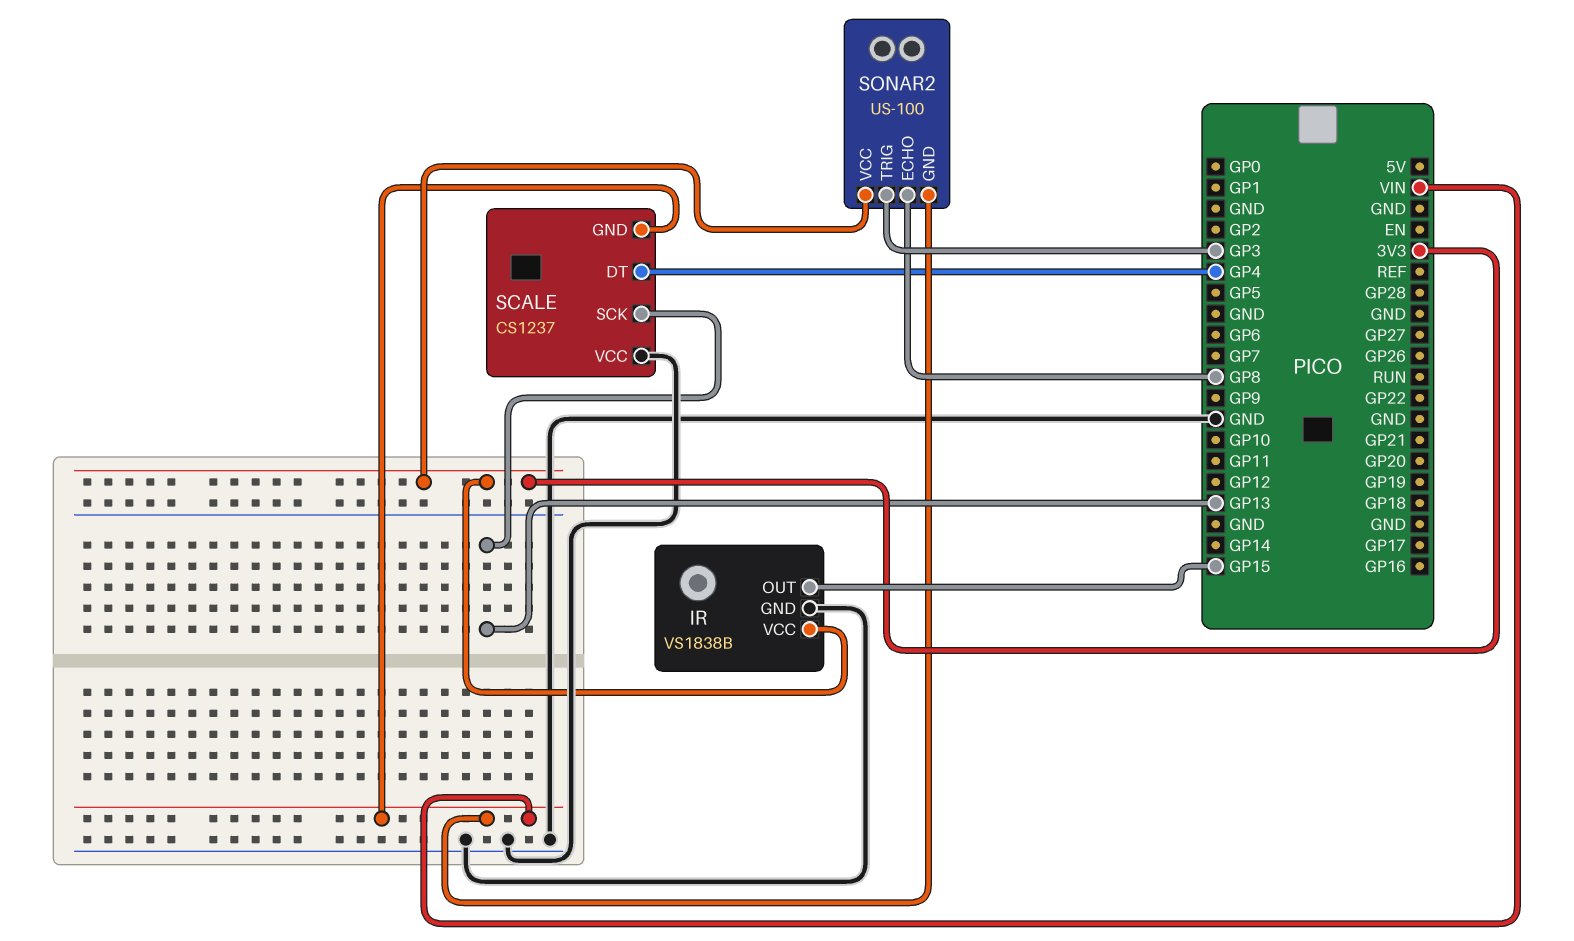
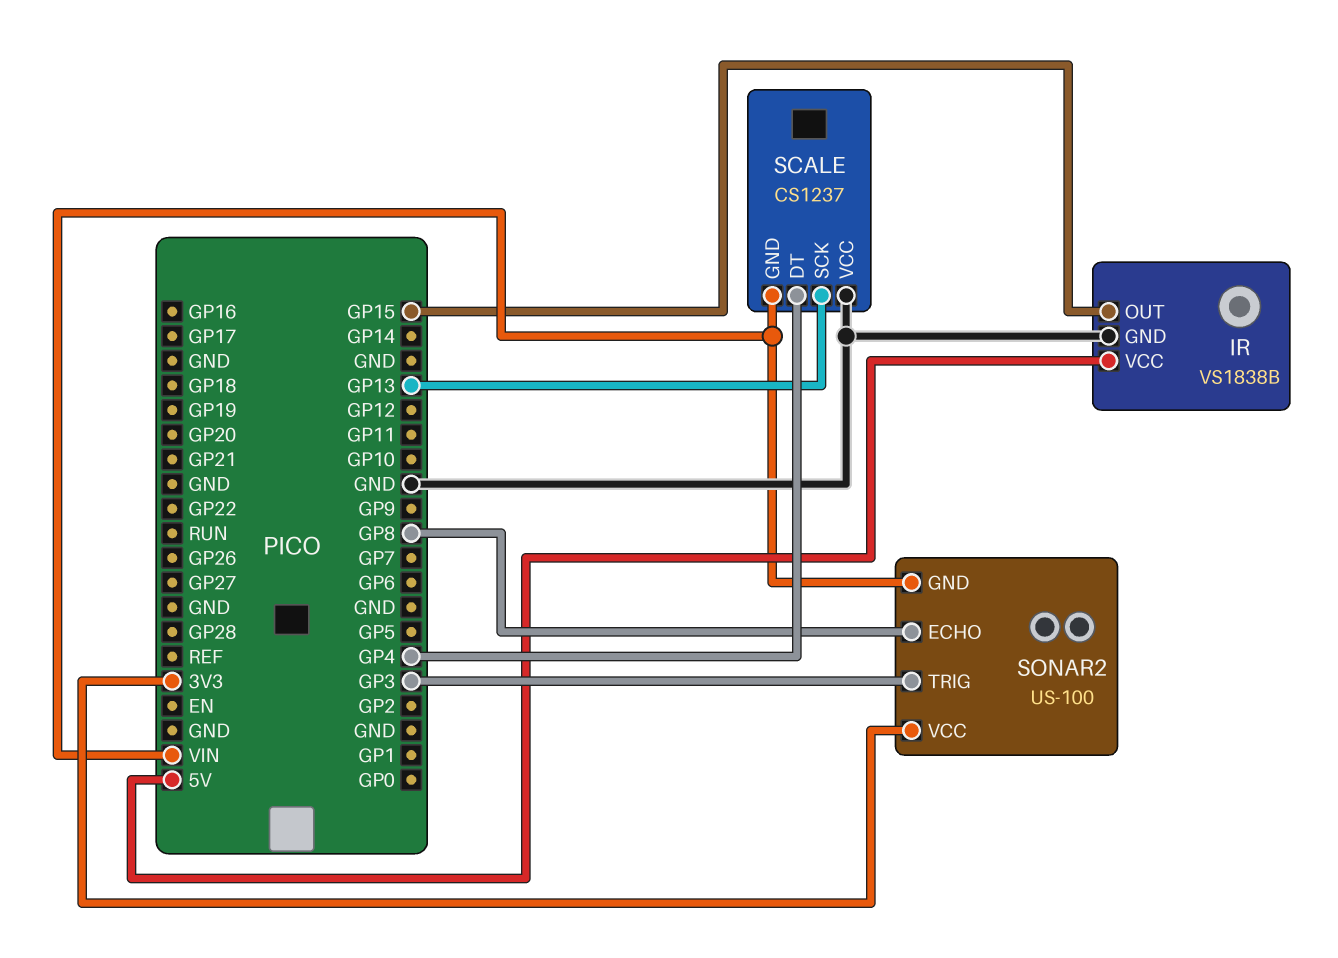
IR pin VCC: 3V3 -> 5V

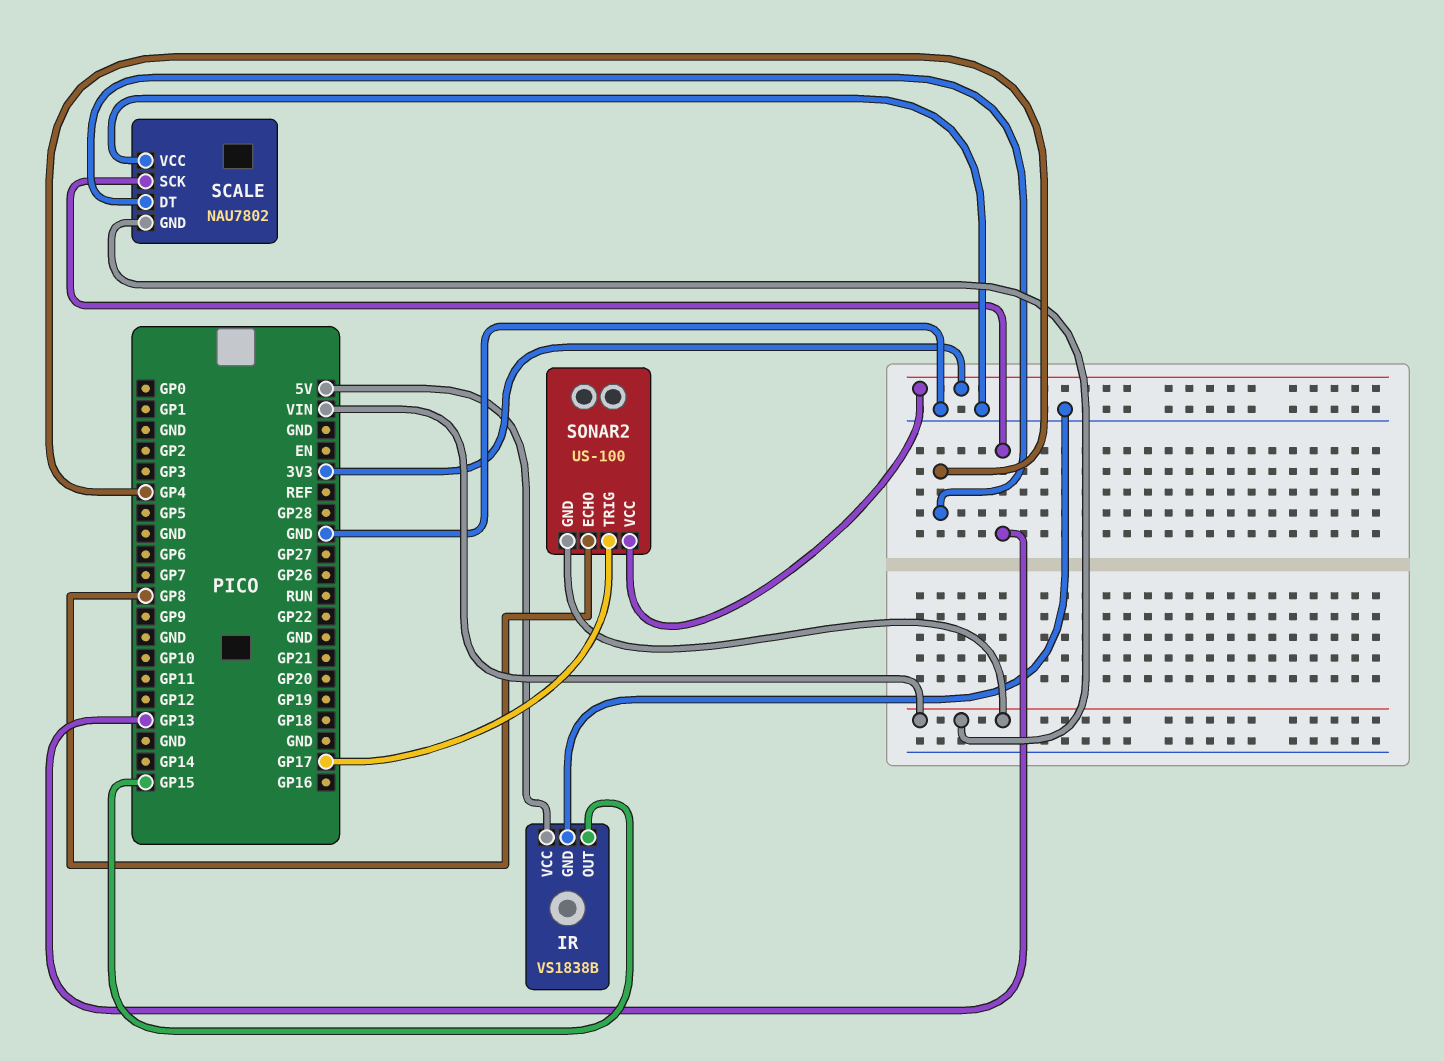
SCALE: CS1237 -> NAU7802
SONAR2 pin TRIG: GP3 -> GP17

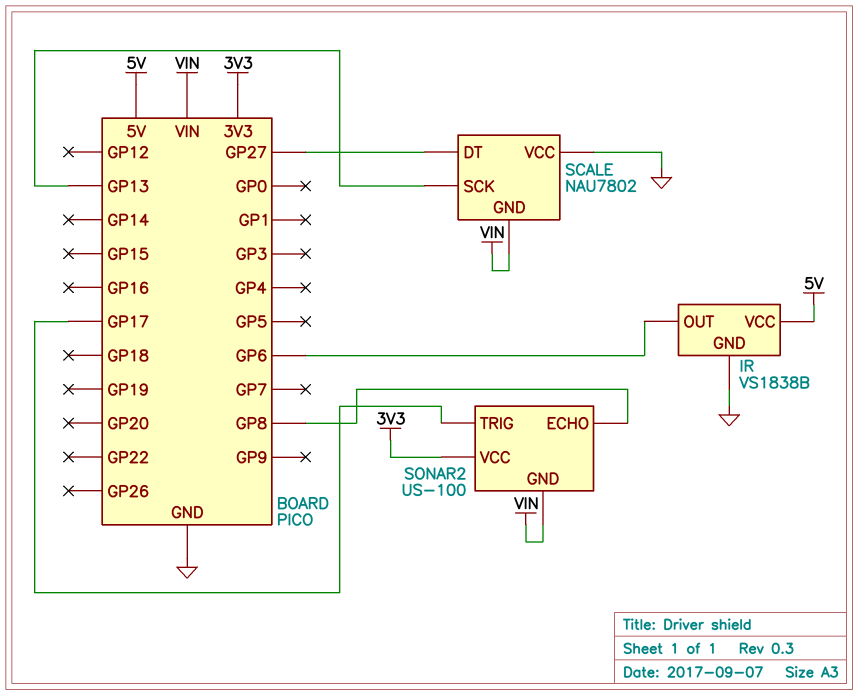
IR pin OUT: GP15 -> GP6
SCALE pin DT: GP4 -> GP27

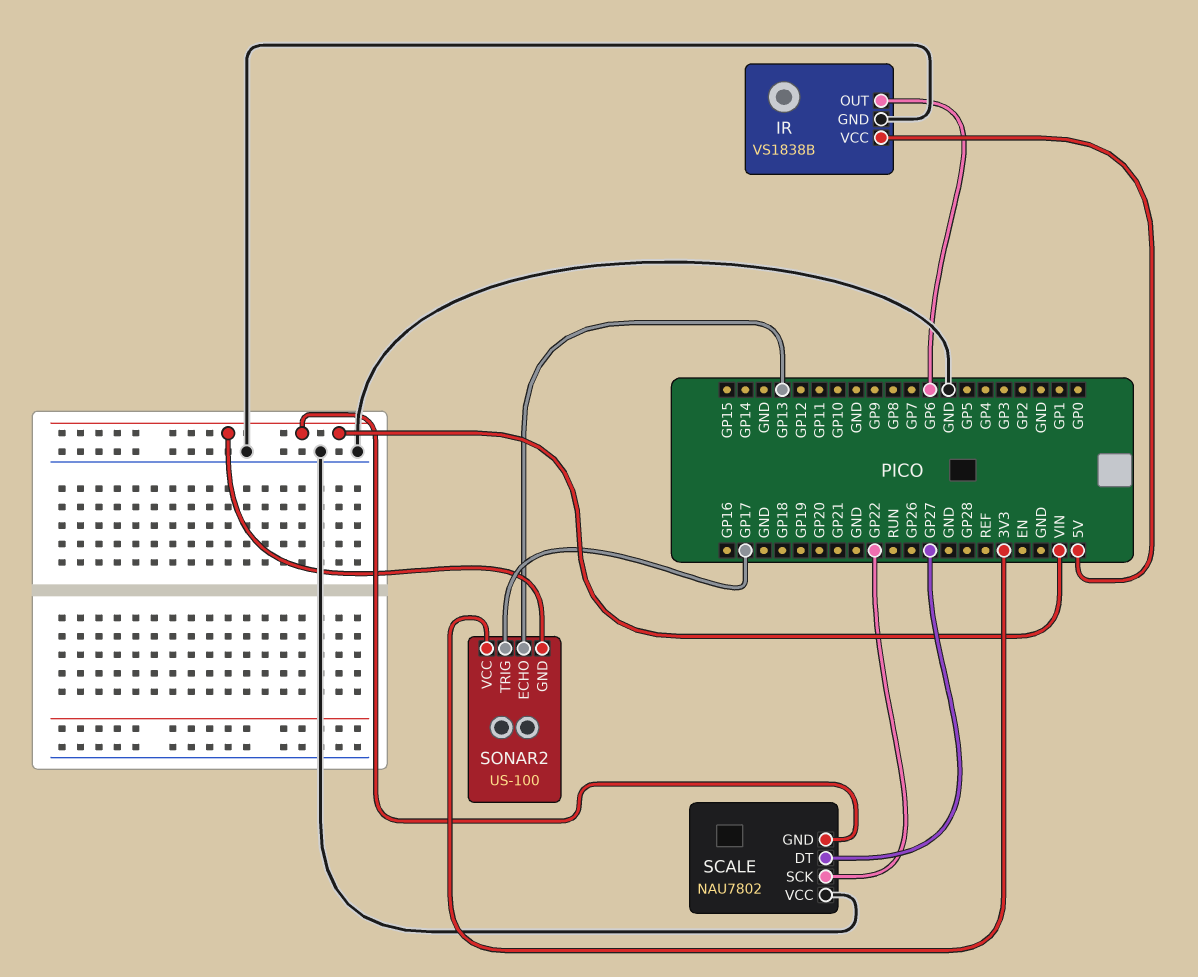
SCALE pin SCK: GP13 -> GP22
SONAR2 pin ECHO: GP8 -> GP13

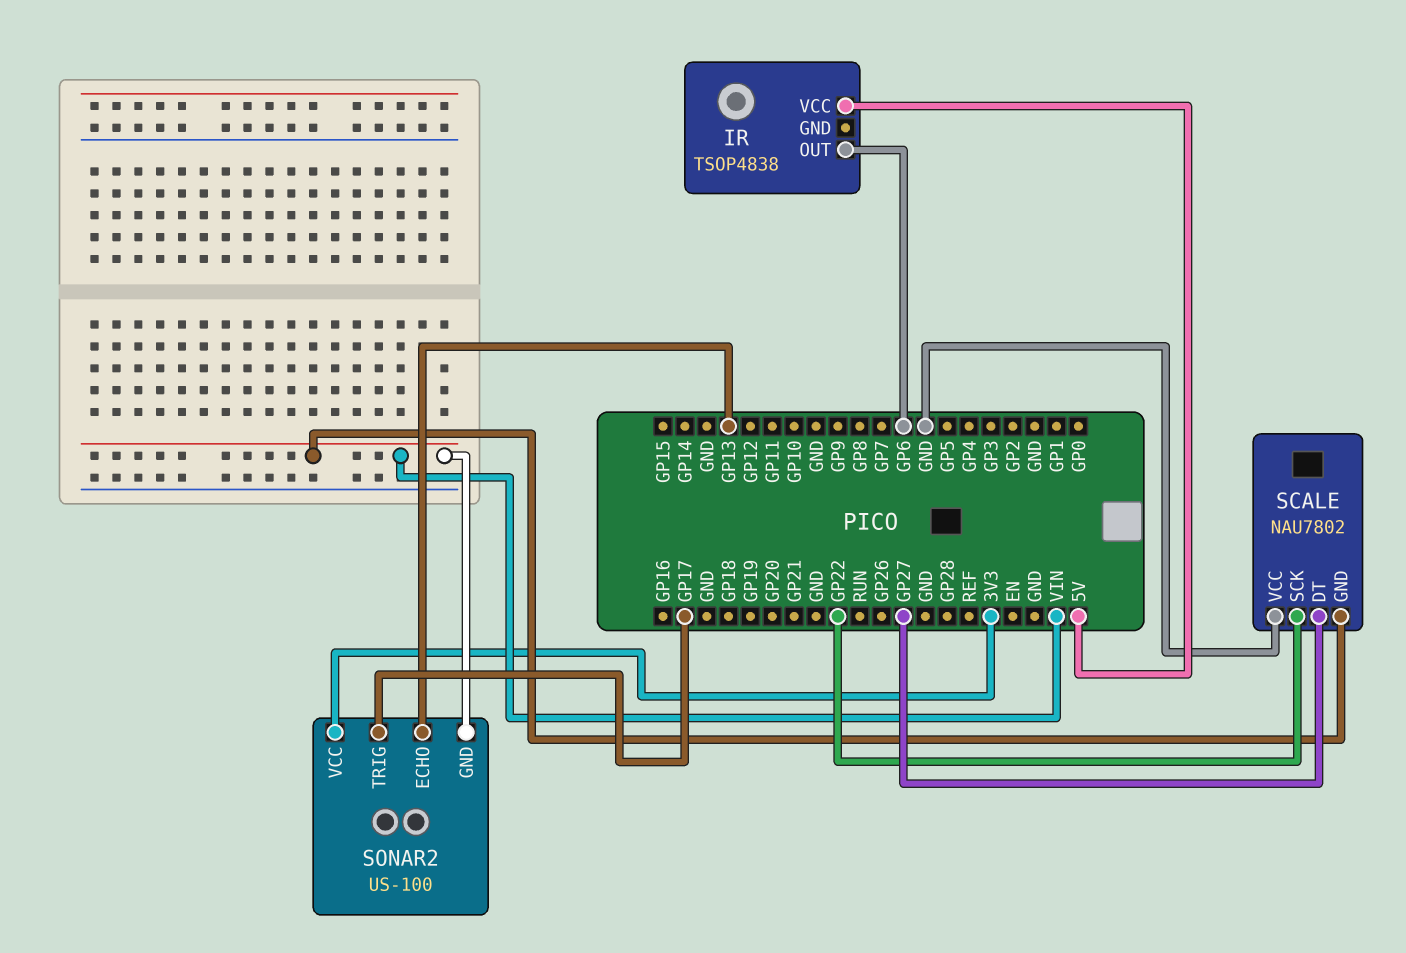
IR: VS1838B -> TSOP4838
IR pin GND: GND -> none

